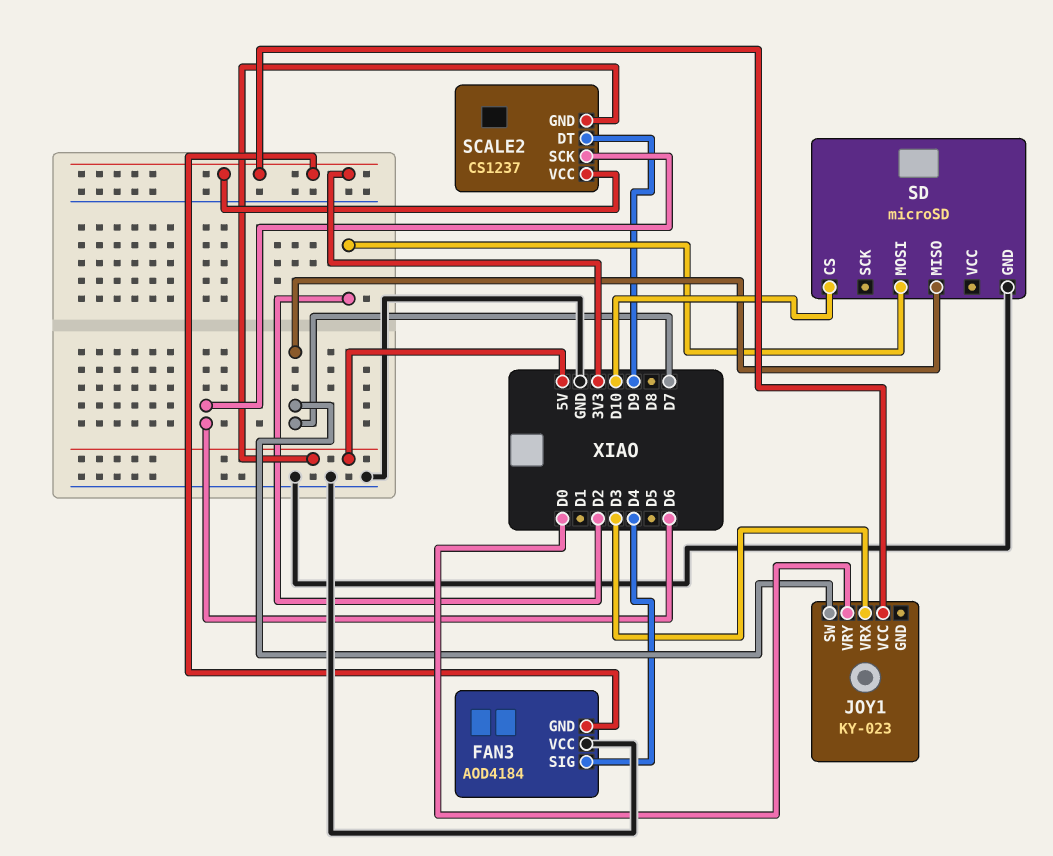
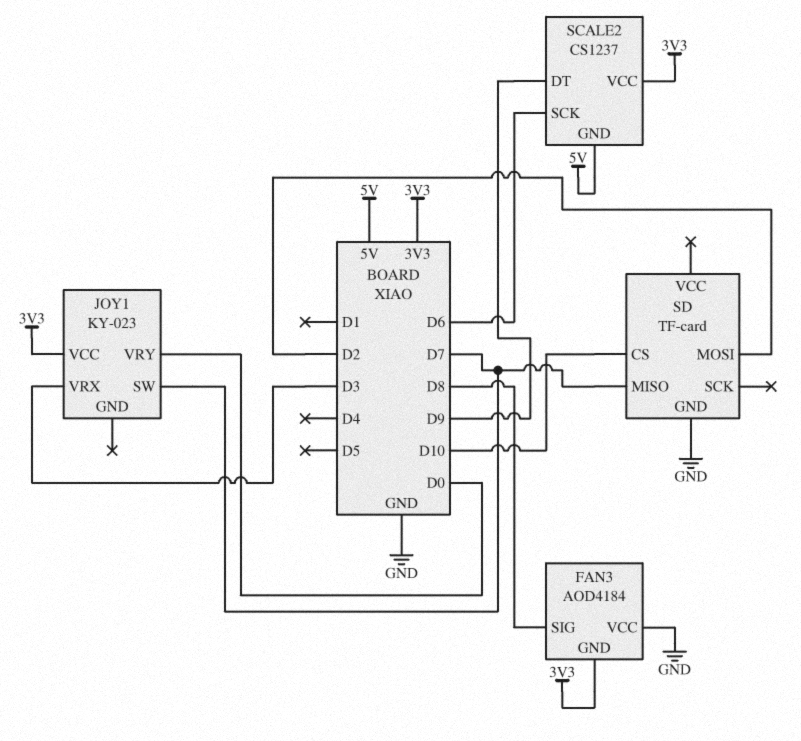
FAN3 pin SIG: D4 -> D8
SD: microSD -> TF-card

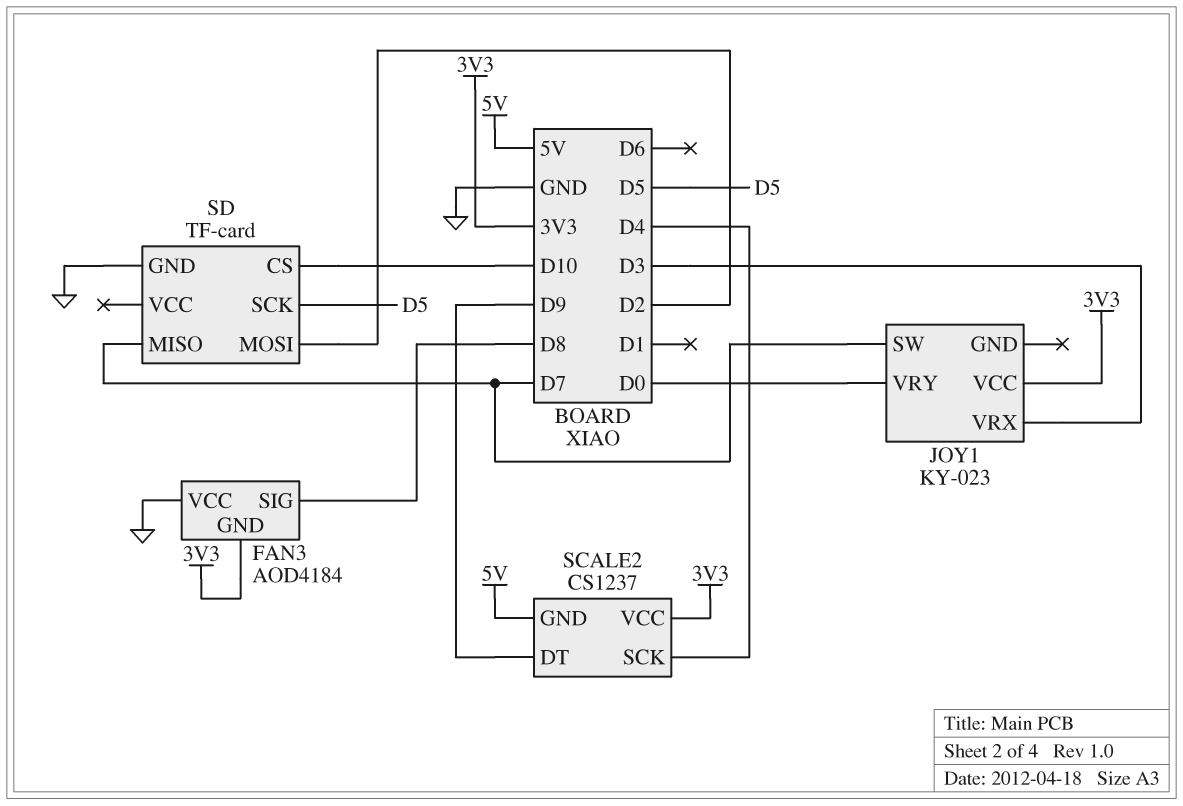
SCALE2 pin SCK: D6 -> D4
SD pin SCK: none -> D5

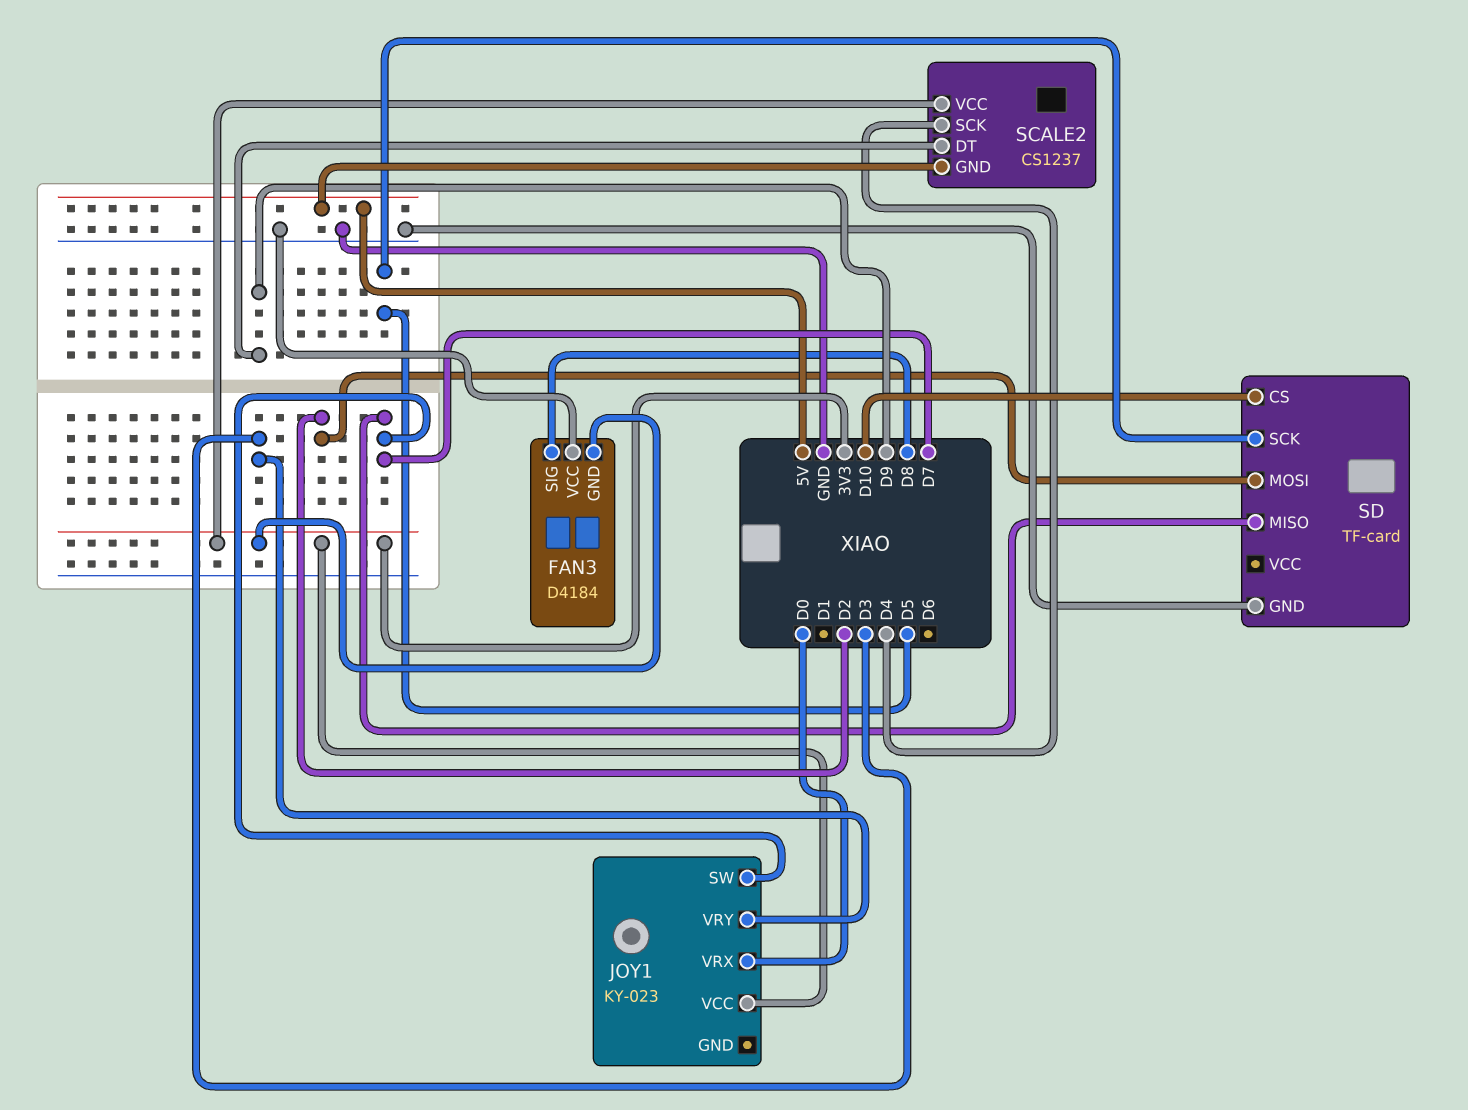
FAN3: AOD4184 -> D4184
JOY1 pin VRX: D3 -> D0
JOY1 pin VRY: D0 -> D3

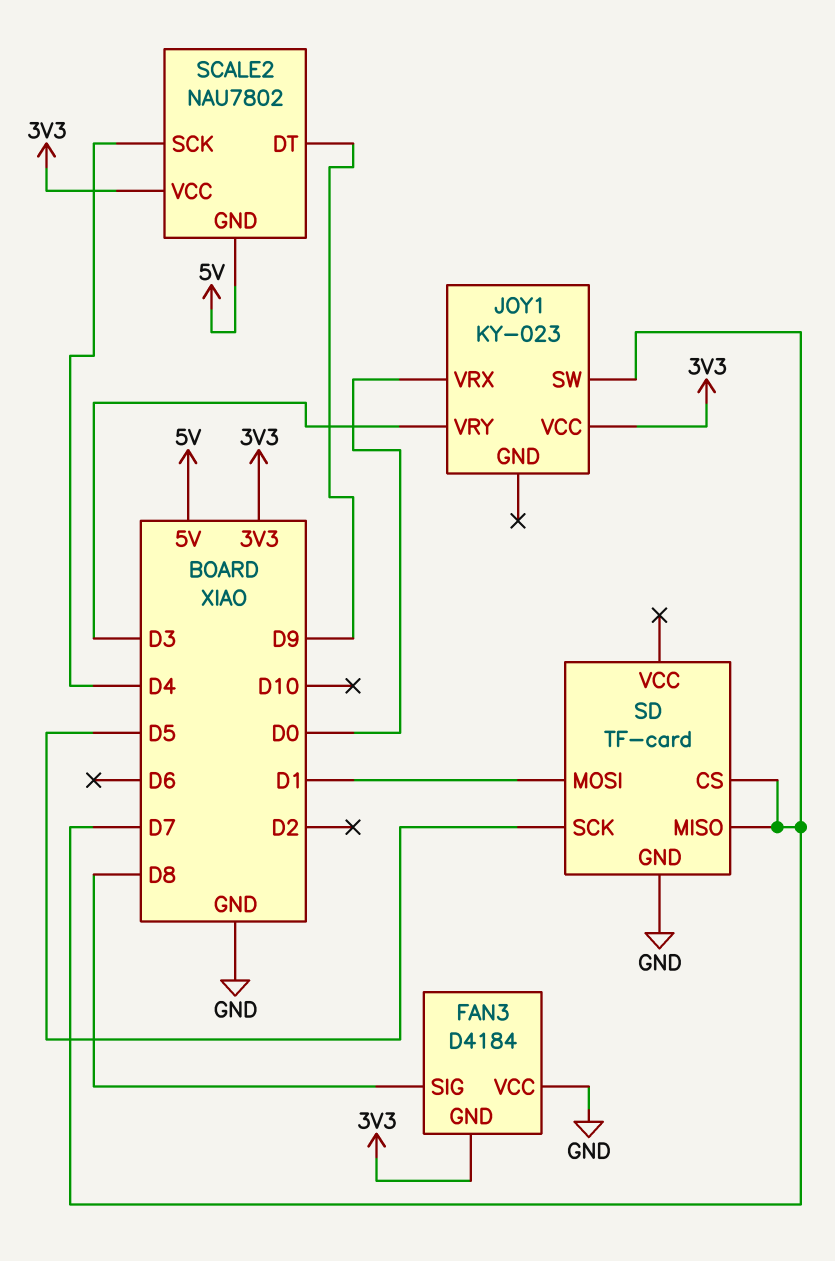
SCALE2: CS1237 -> NAU7802
SD pin CS: D10 -> D7
SD pin MOSI: D2 -> D1

